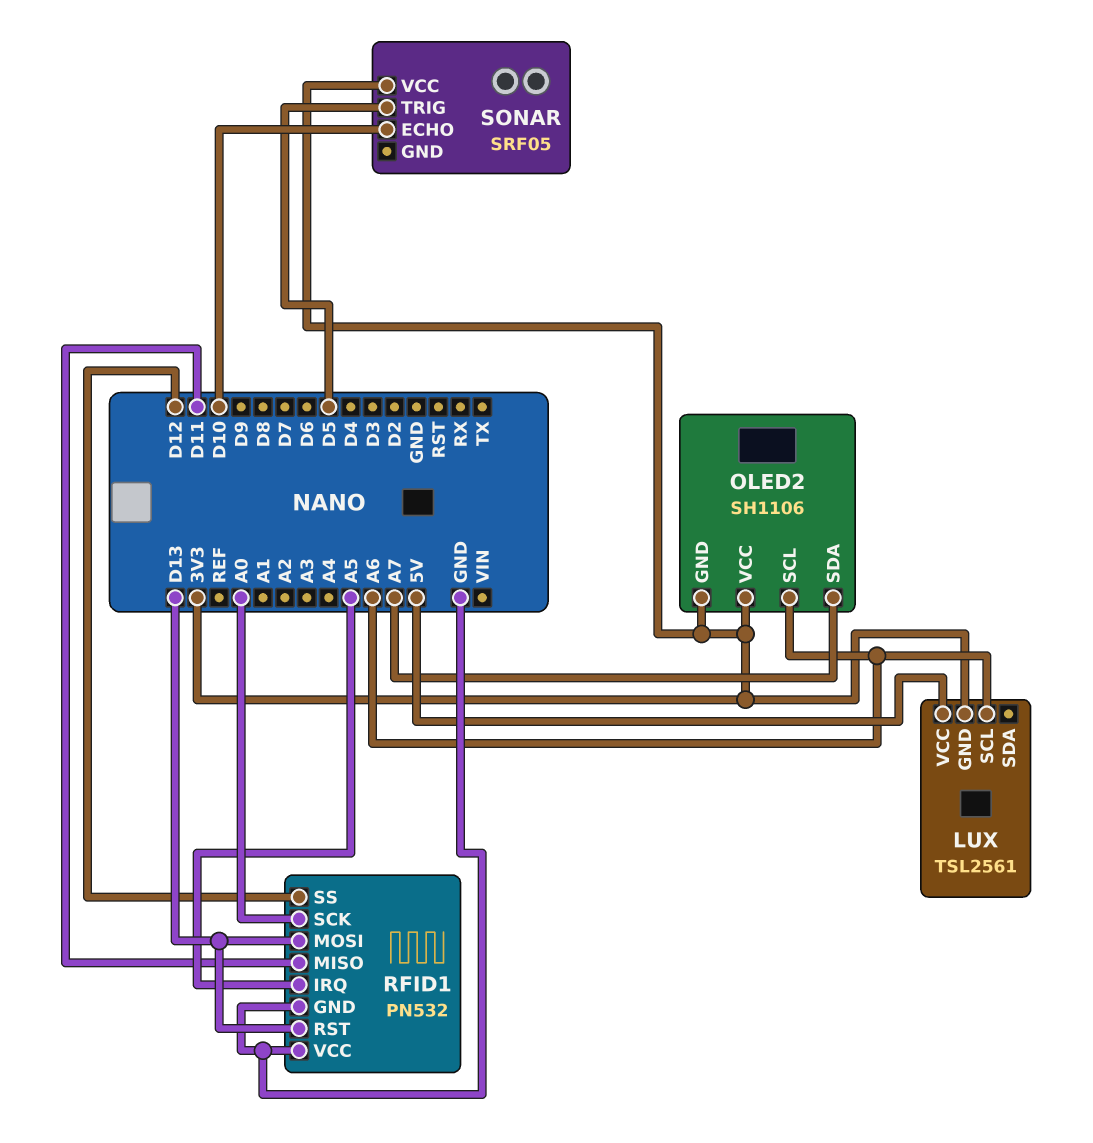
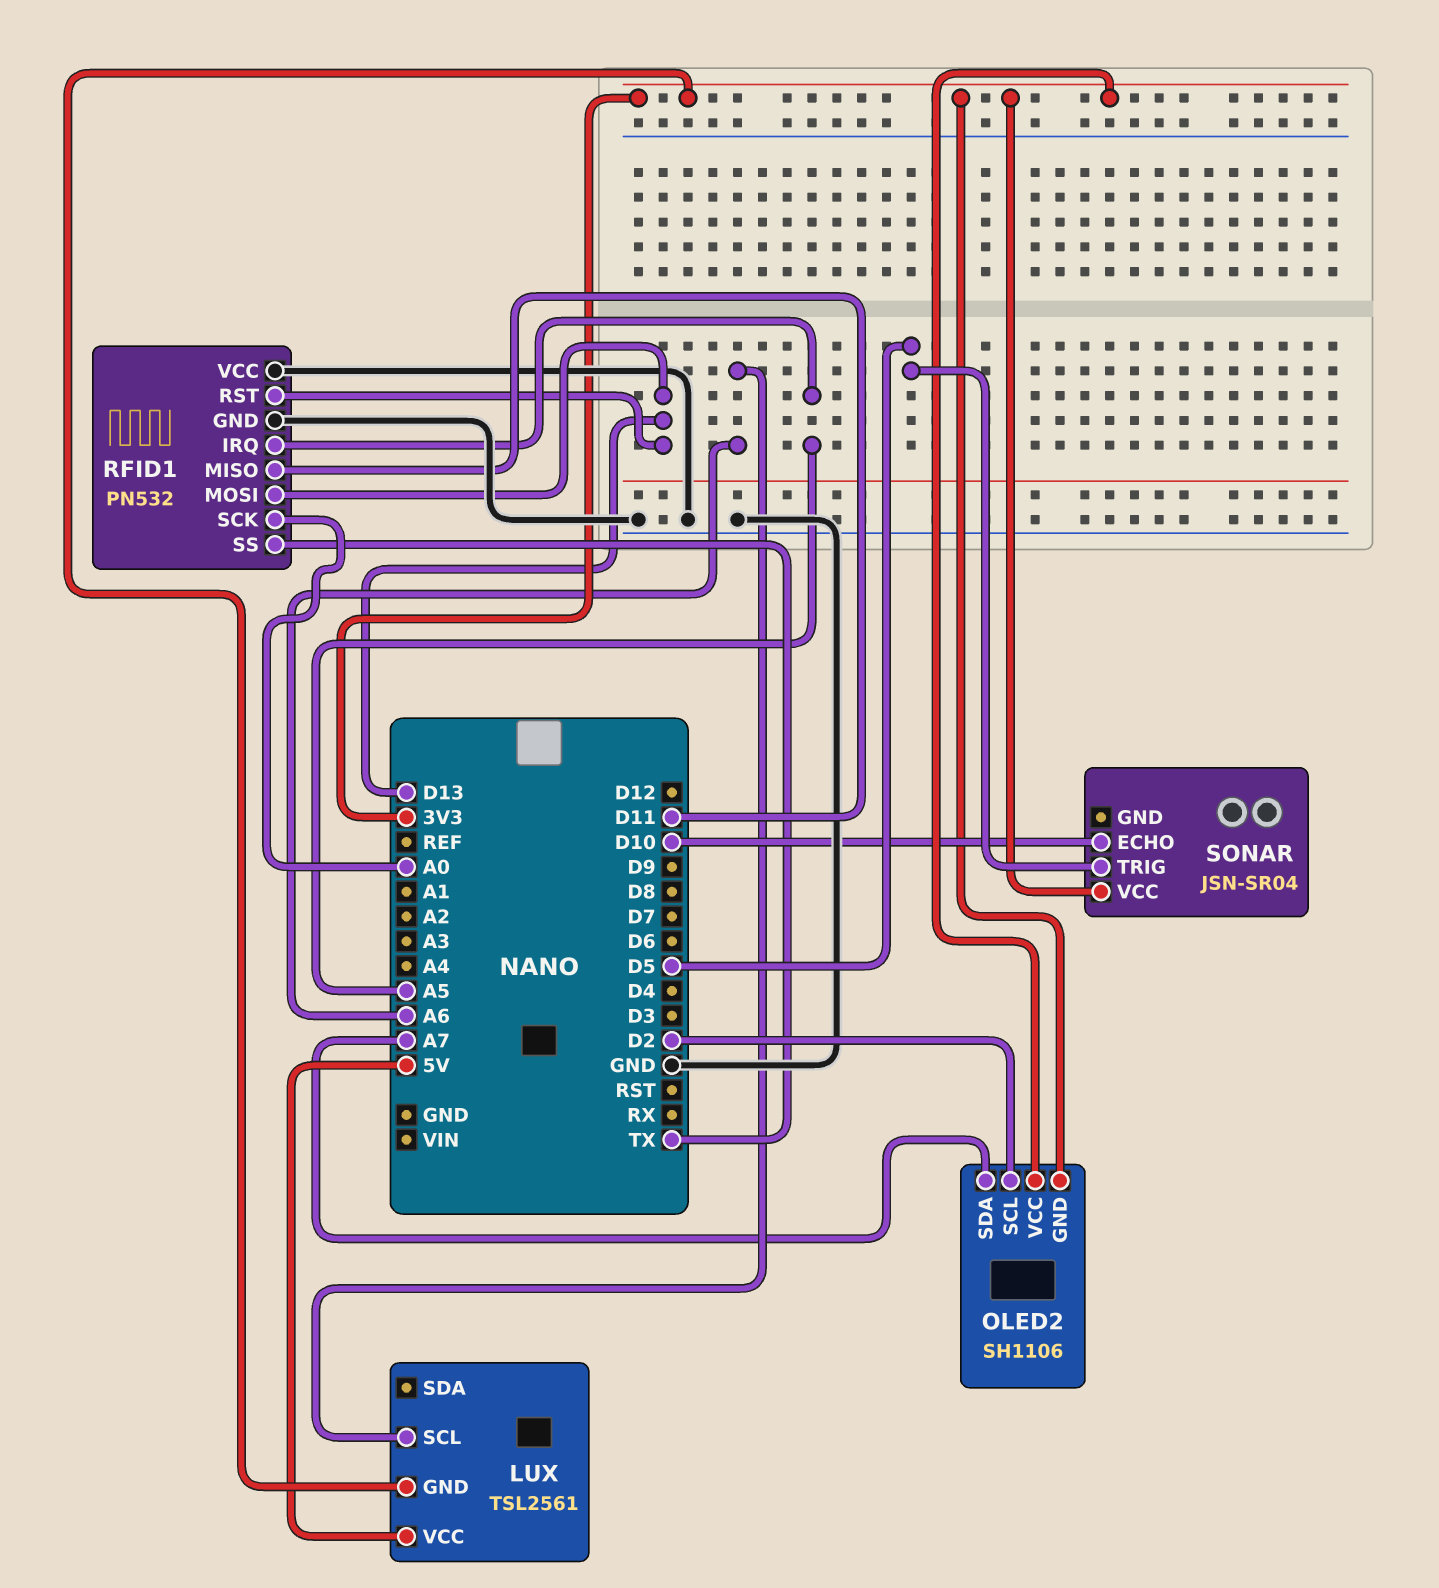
OLED2 pin SCL: A6 -> D2
RFID1 pin SS: D12 -> TX
SONAR: SRF05 -> JSN-SR04

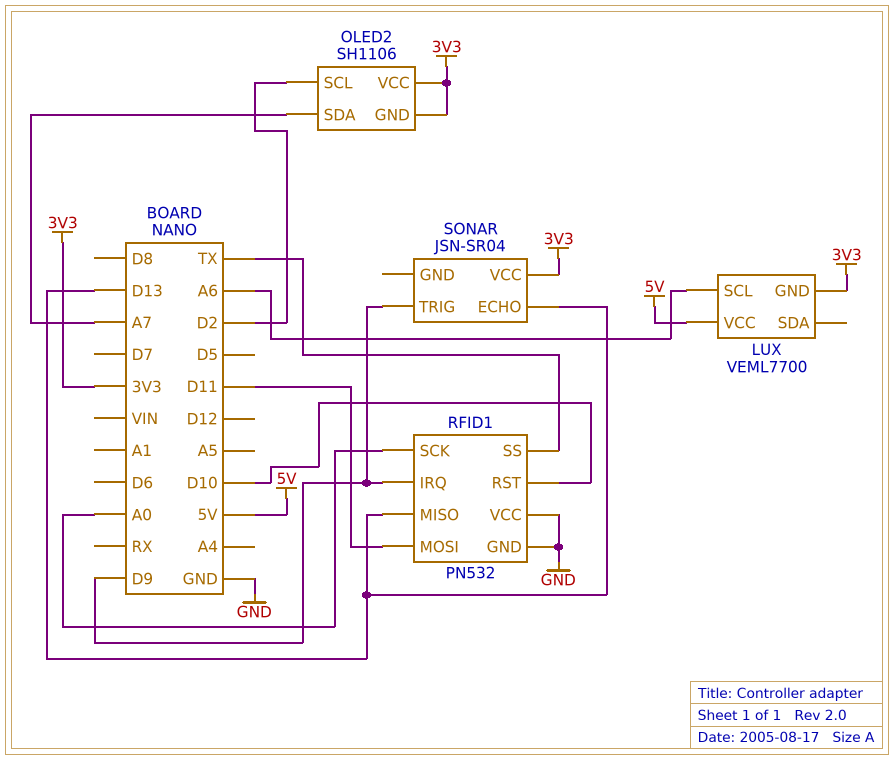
LUX: TSL2561 -> VEML7700
RFID1 pin IRQ: A5 -> D9
RFID1 pin MISO: D11 -> D13
RFID1 pin MOSI: D13 -> D11
RFID1 pin RST: D13 -> D10
SONAR pin ECHO: D10 -> D13
SONAR pin TRIG: D5 -> D9

